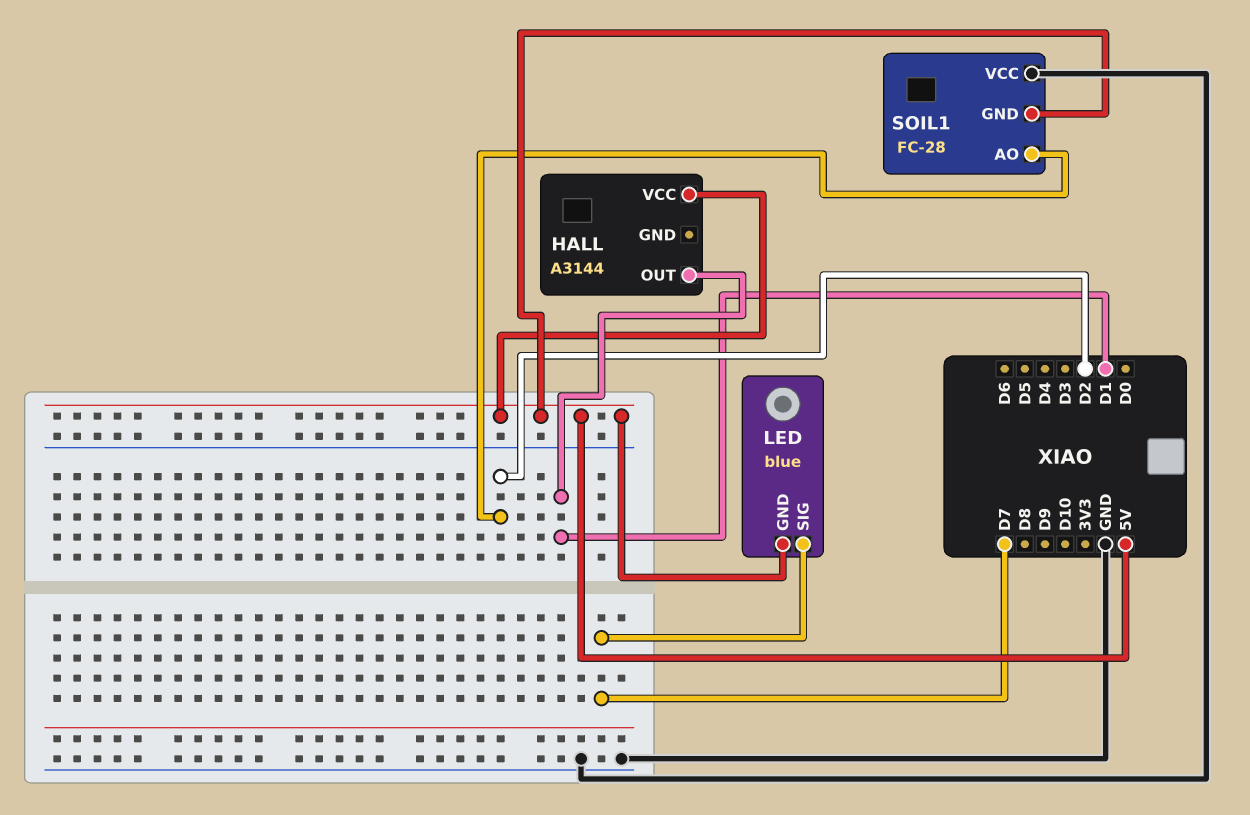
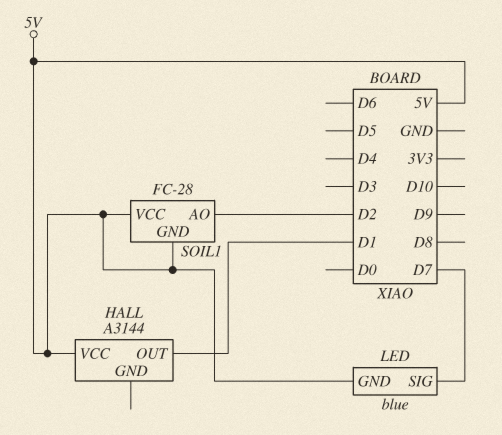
SOIL1 pin VCC: GND -> 5V

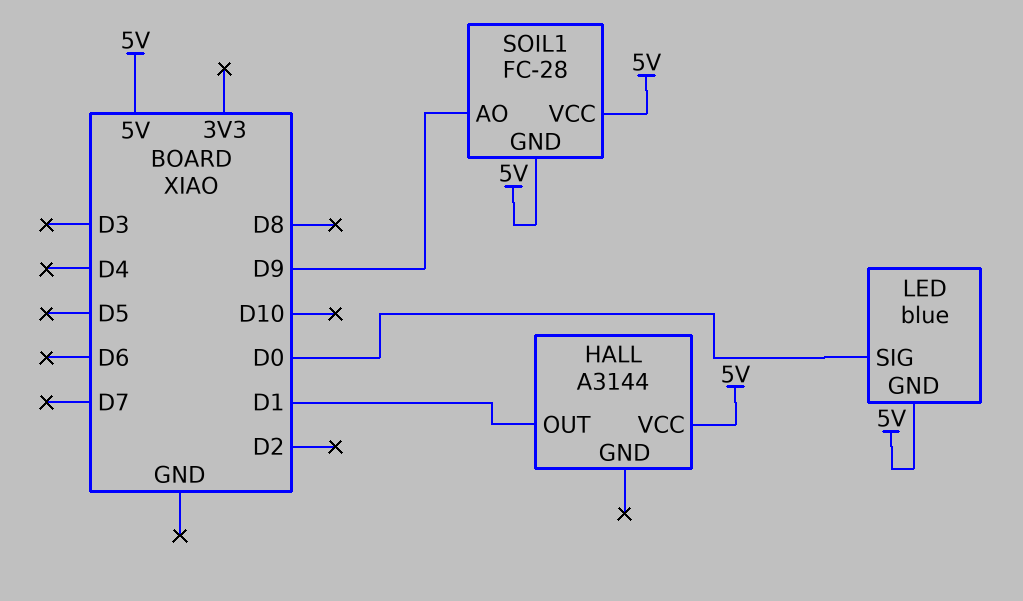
LED pin SIG: D7 -> D0
SOIL1 pin AO: D2 -> D9

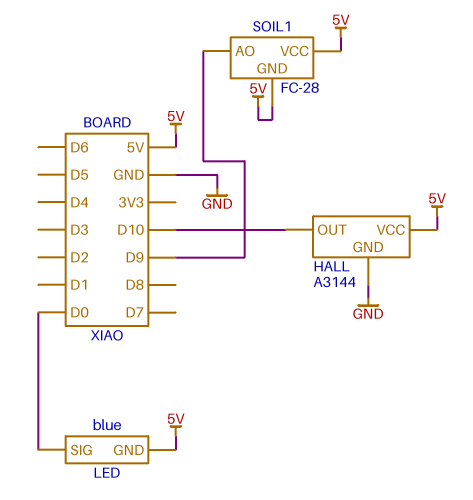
HALL pin GND: none -> GND
HALL pin OUT: D1 -> D10

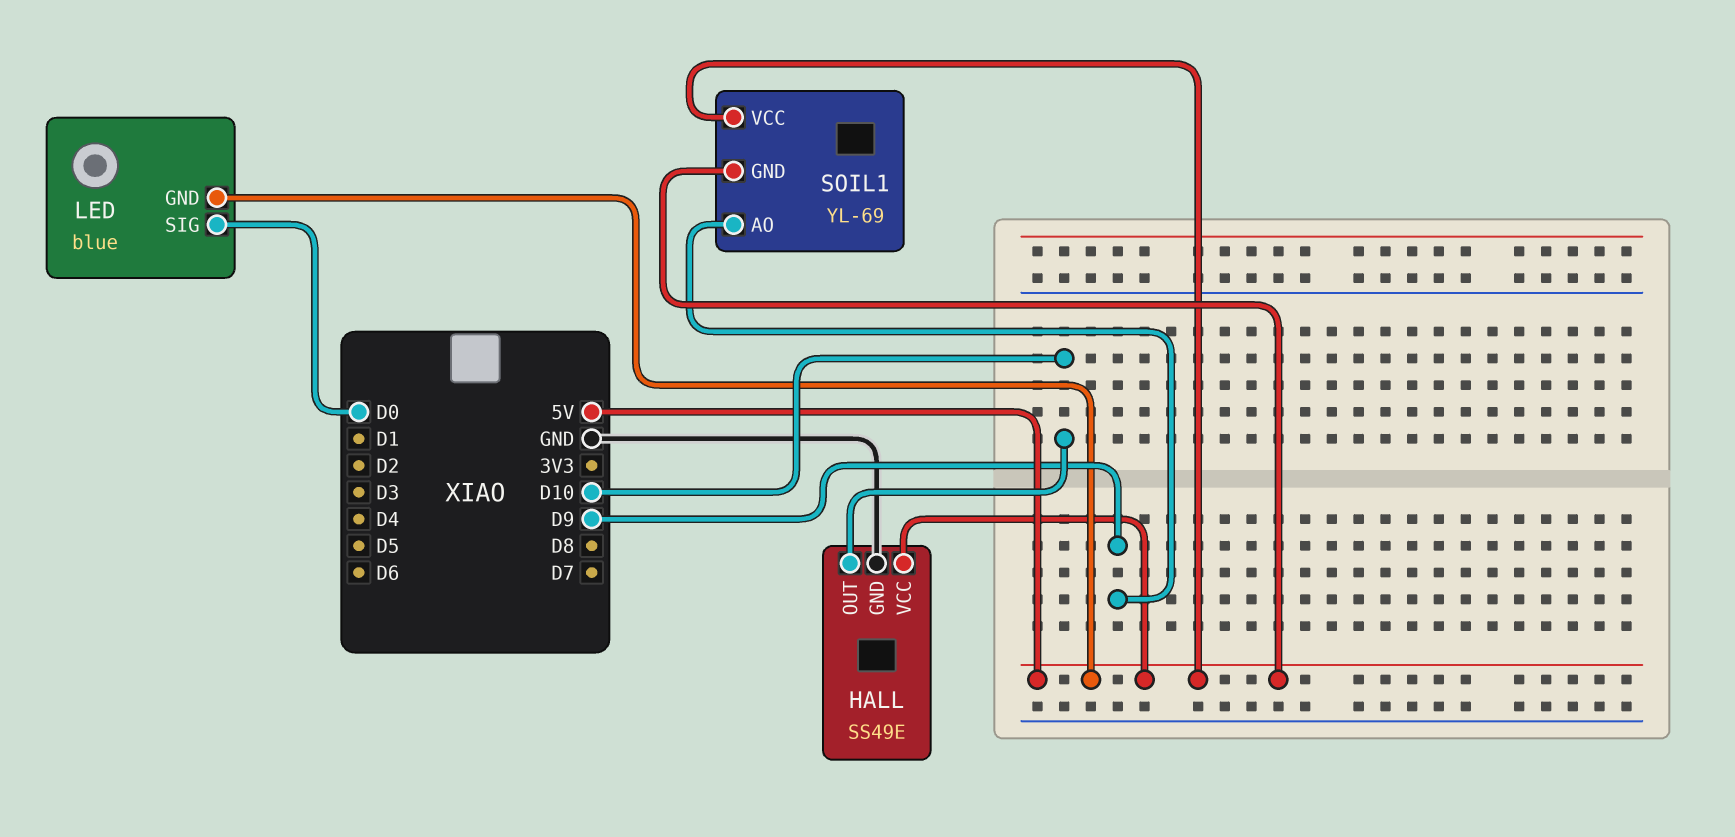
HALL: A3144 -> SS49E
SOIL1: FC-28 -> YL-69

